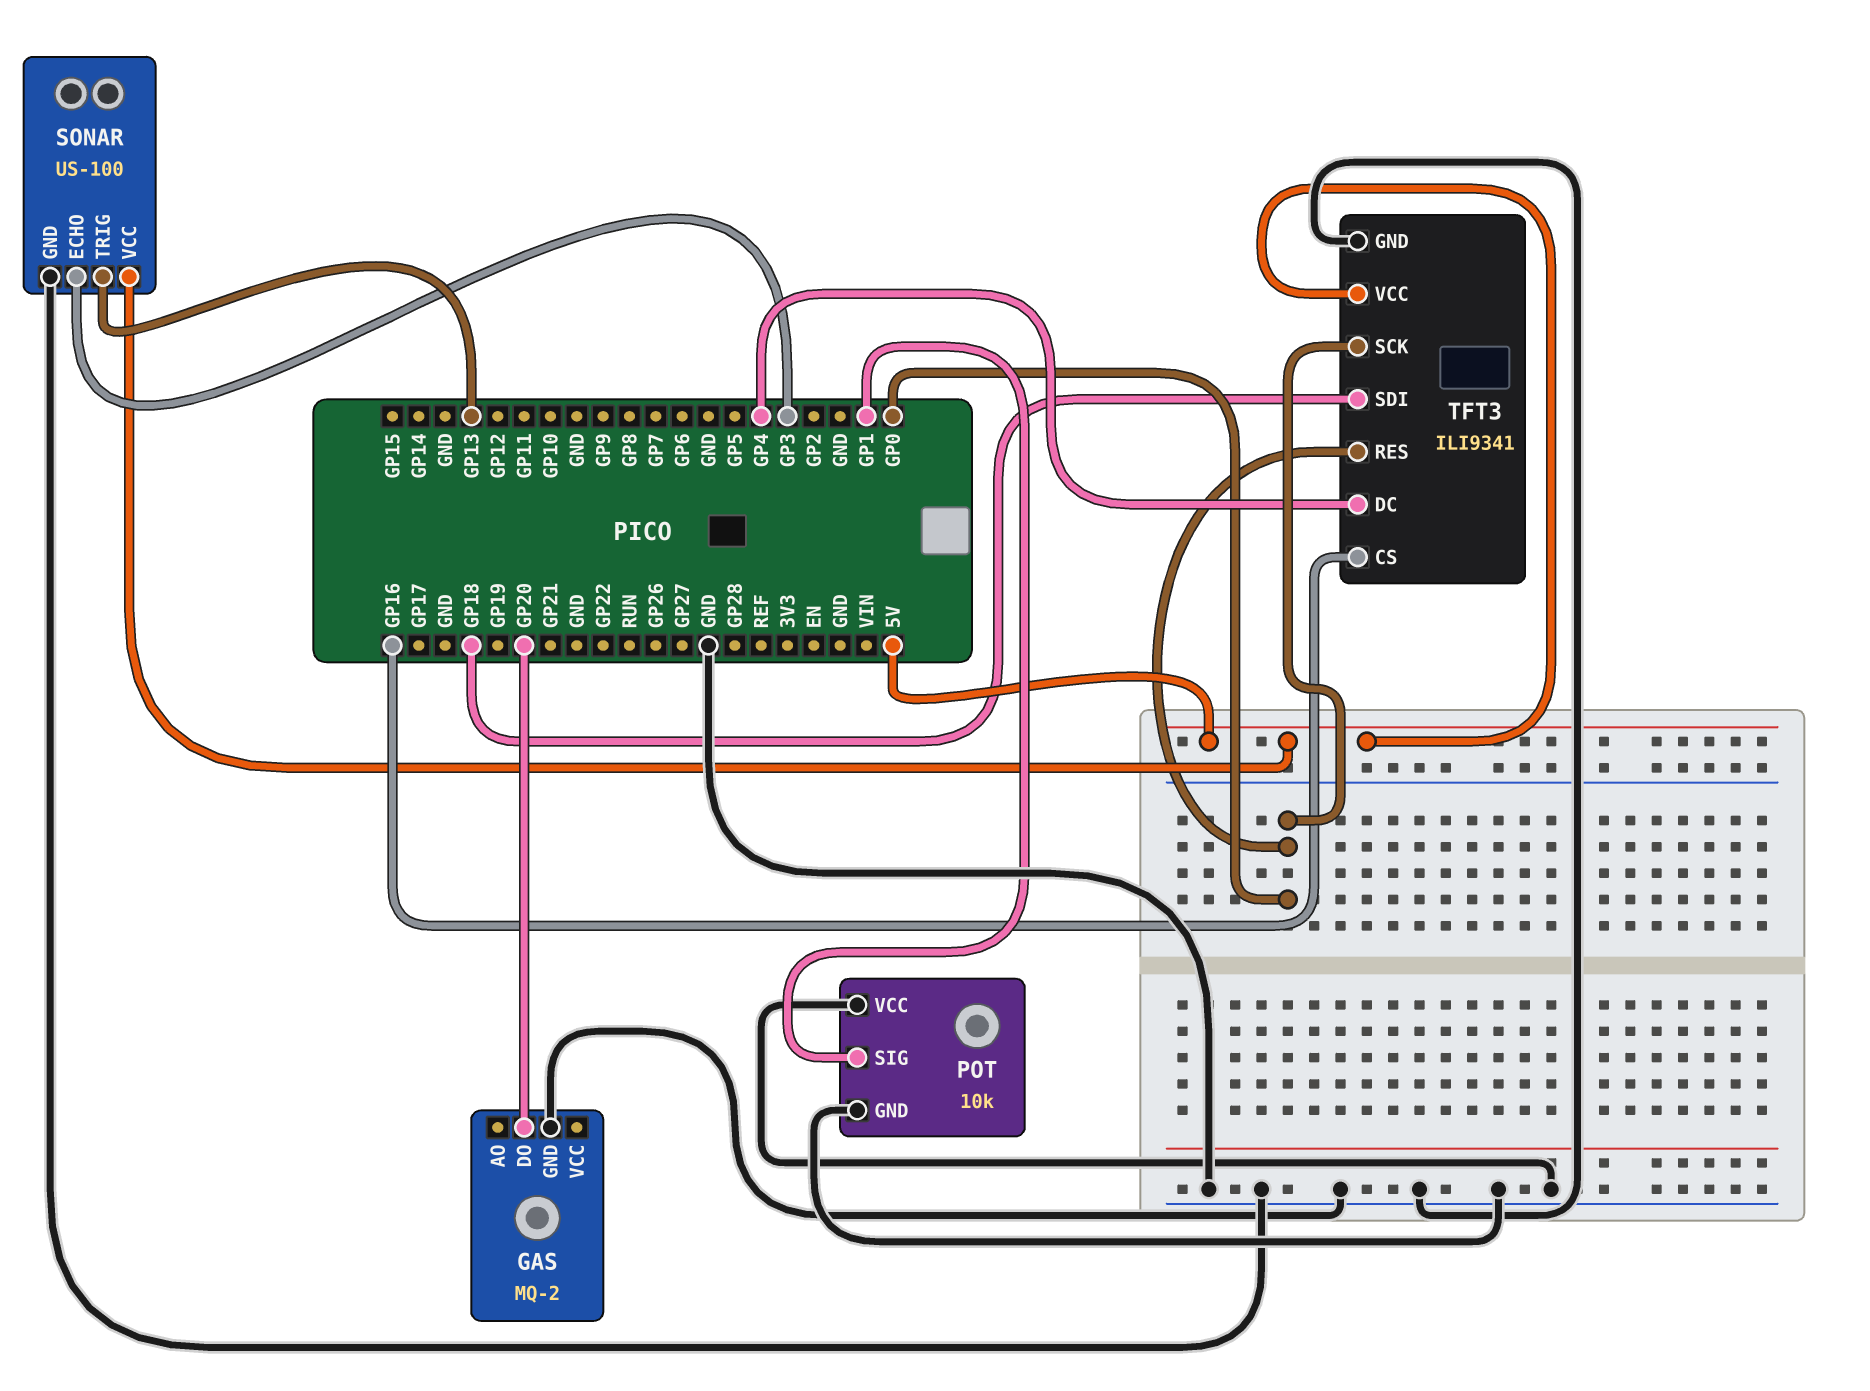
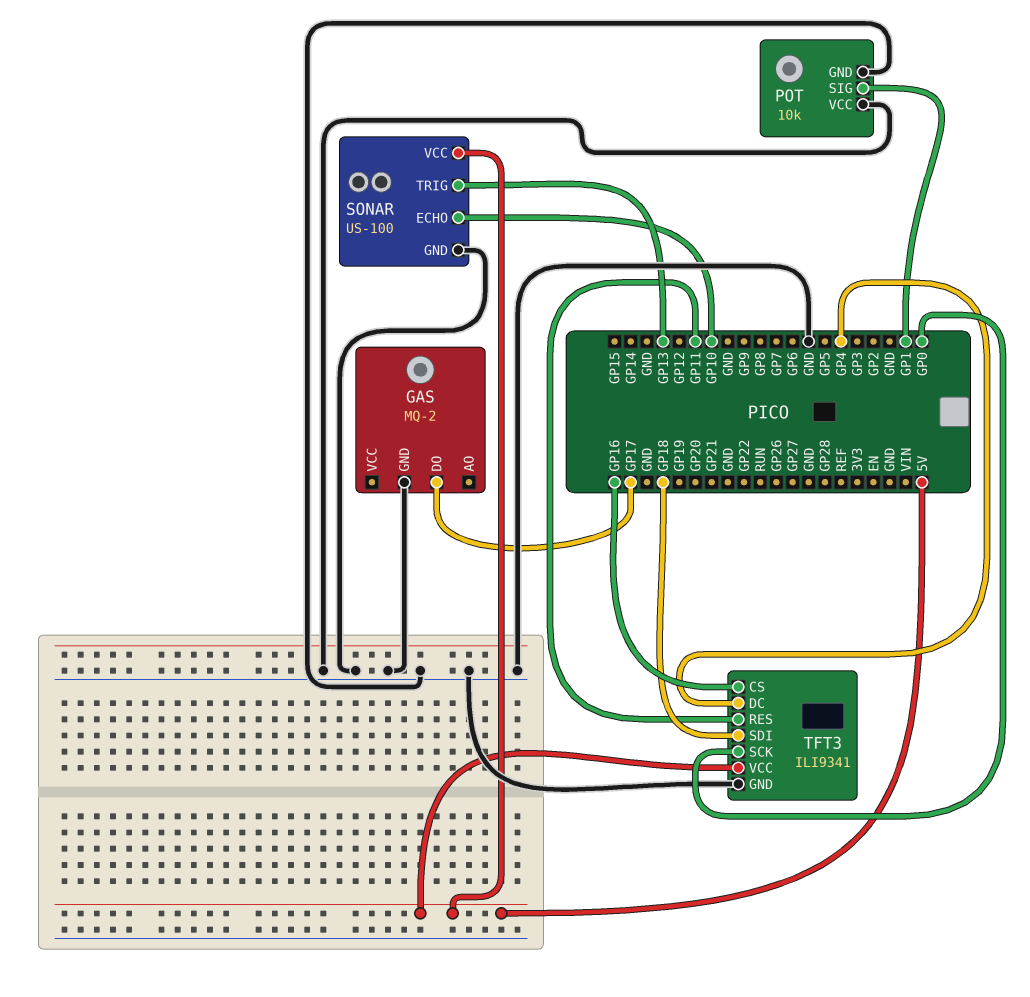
GAS pin DO: GP20 -> GP17
SONAR pin ECHO: GP3 -> GP10
TFT3 pin RES: GP0 -> GP11

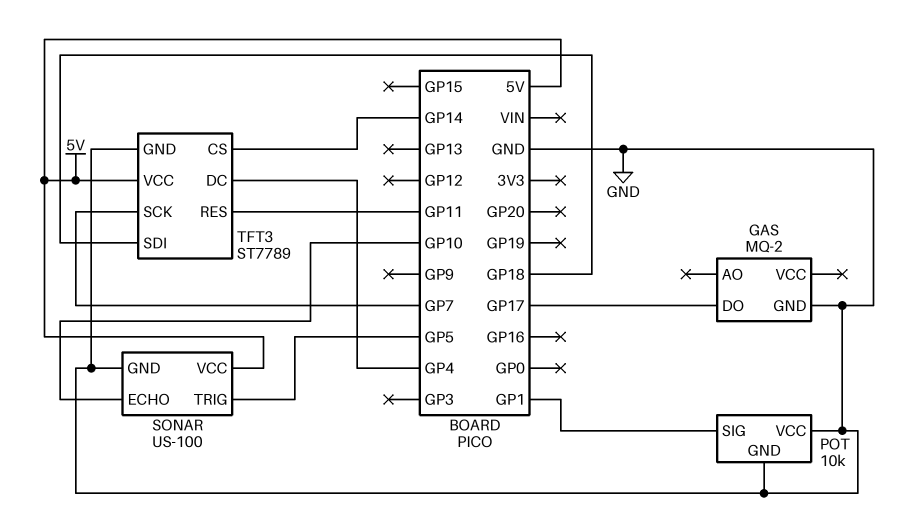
SONAR pin TRIG: GP13 -> GP5
TFT3: ILI9341 -> ST7789
TFT3 pin CS: GP16 -> GP14
TFT3 pin SCK: GP0 -> GP7

